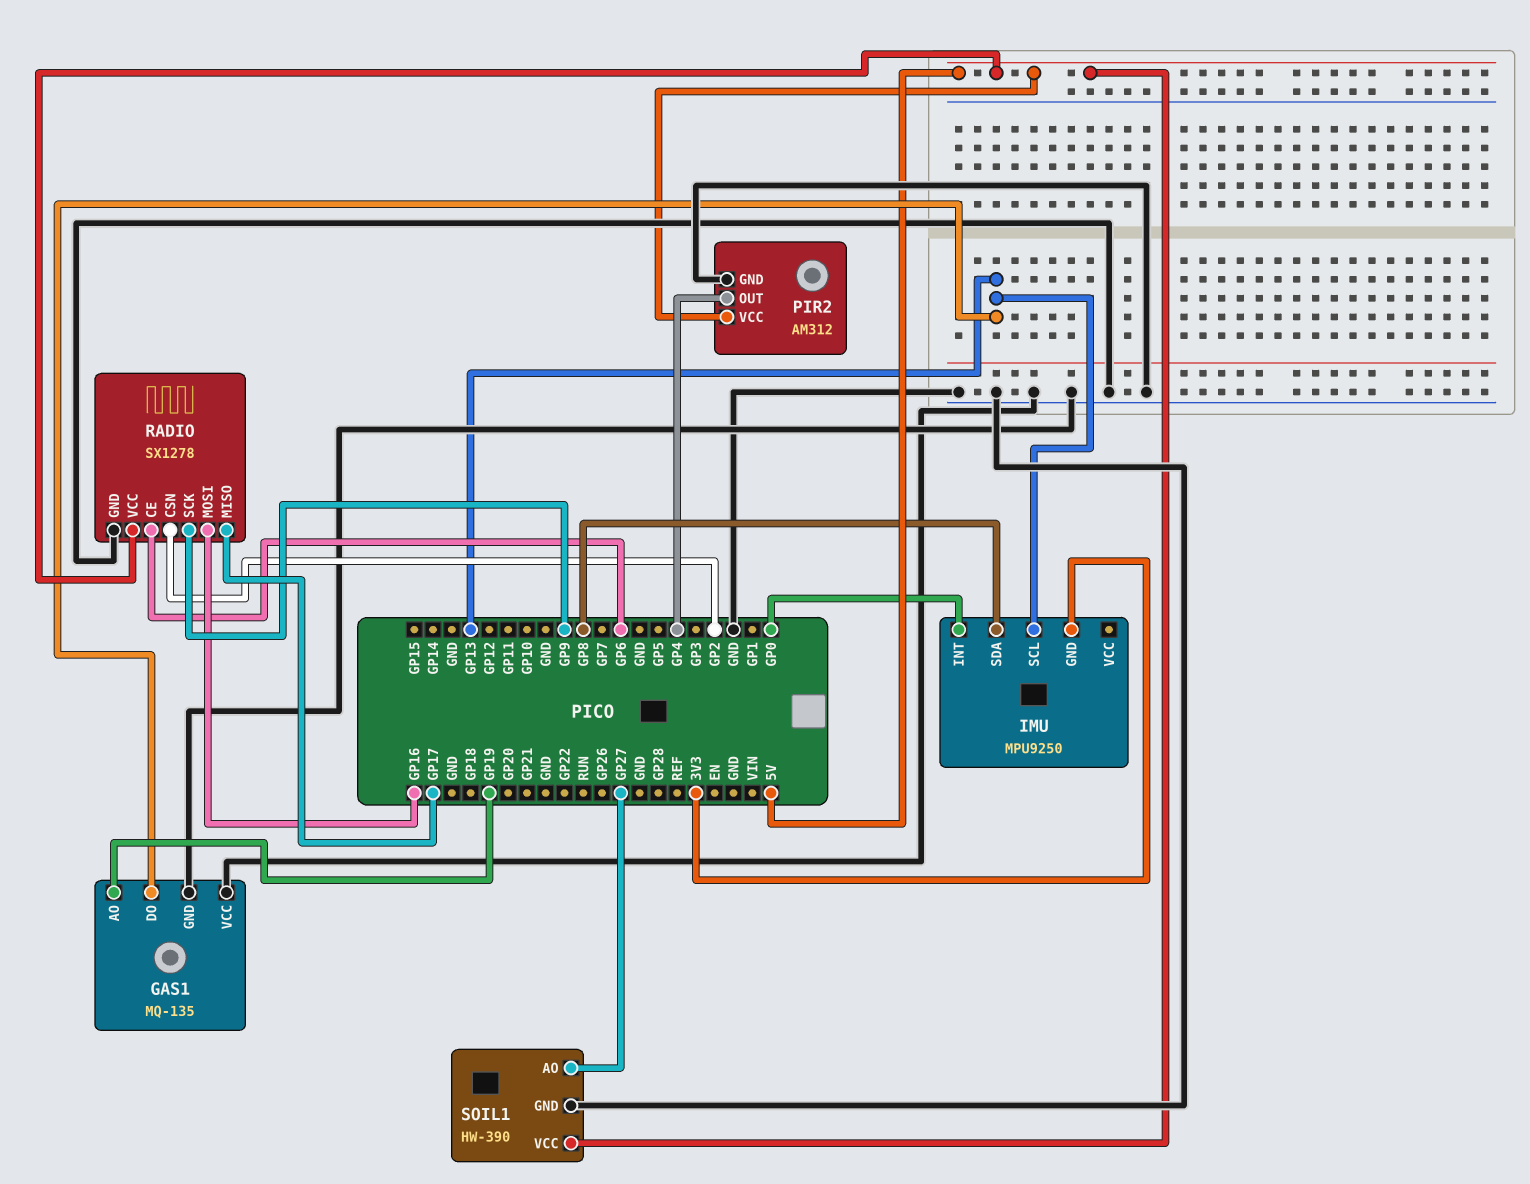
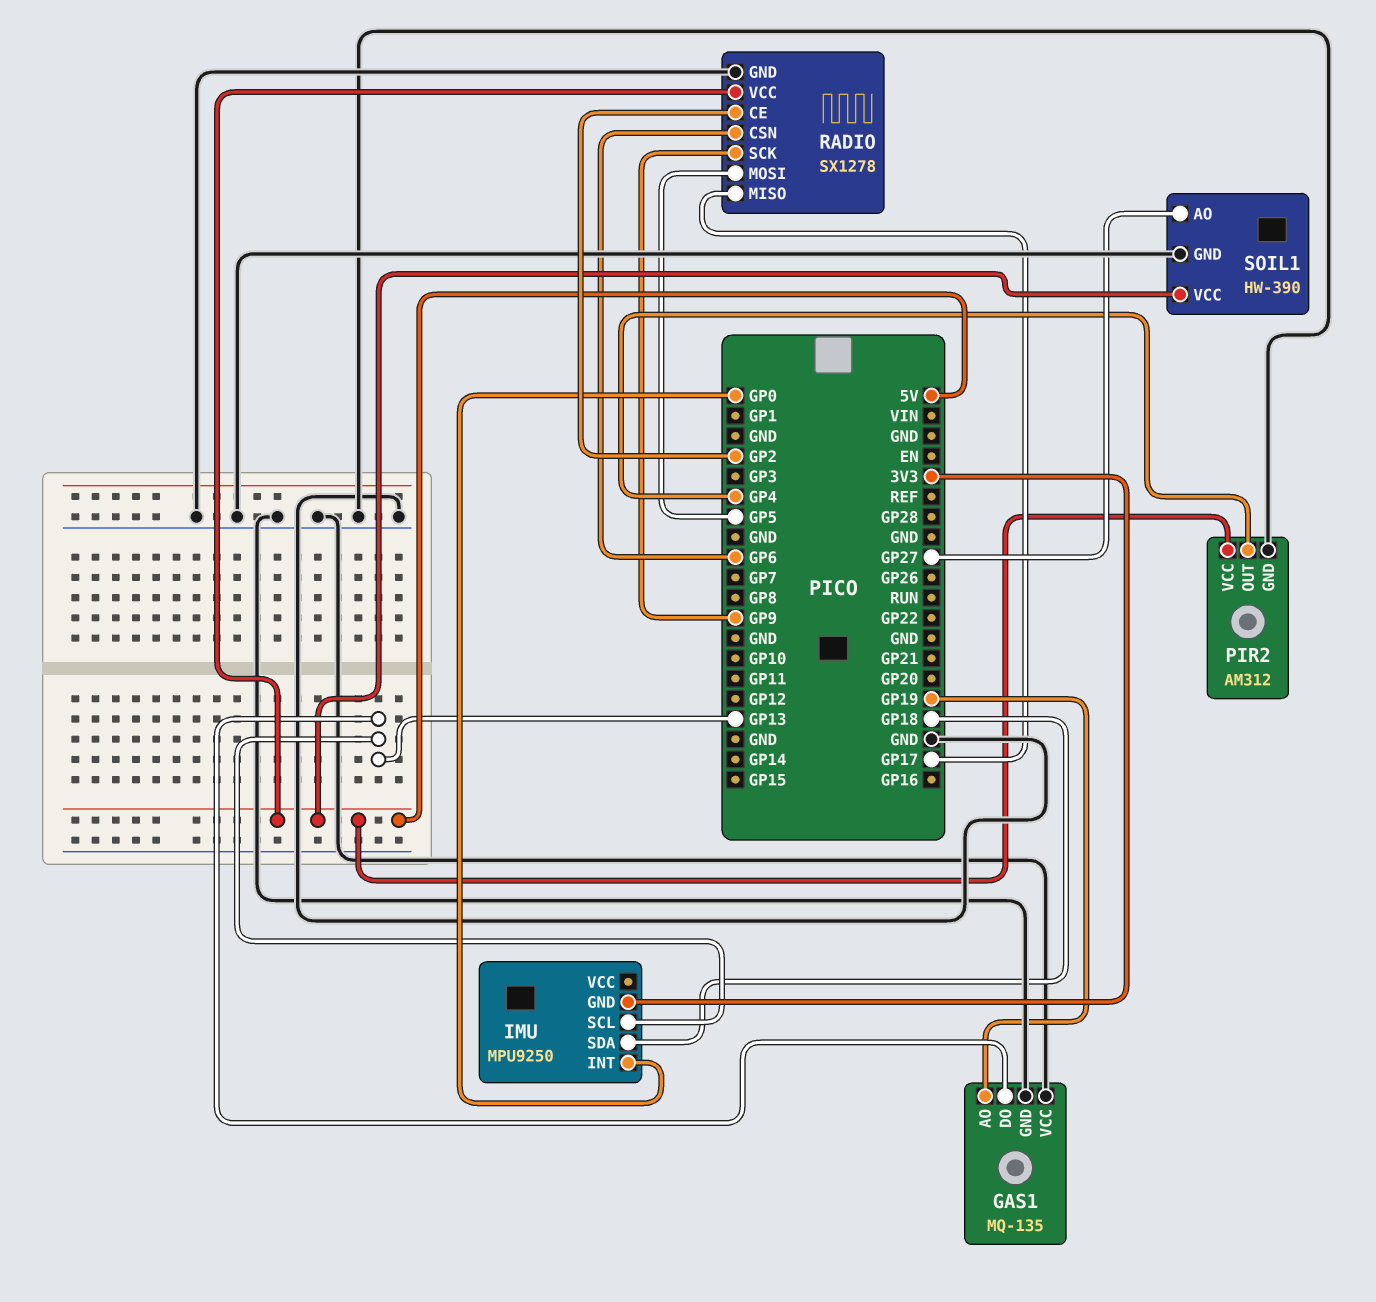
IMU pin SDA: GP8 -> GP18
RADIO pin CE: GP6 -> GP2
RADIO pin CSN: GP2 -> GP6
RADIO pin MOSI: GP16 -> GP5

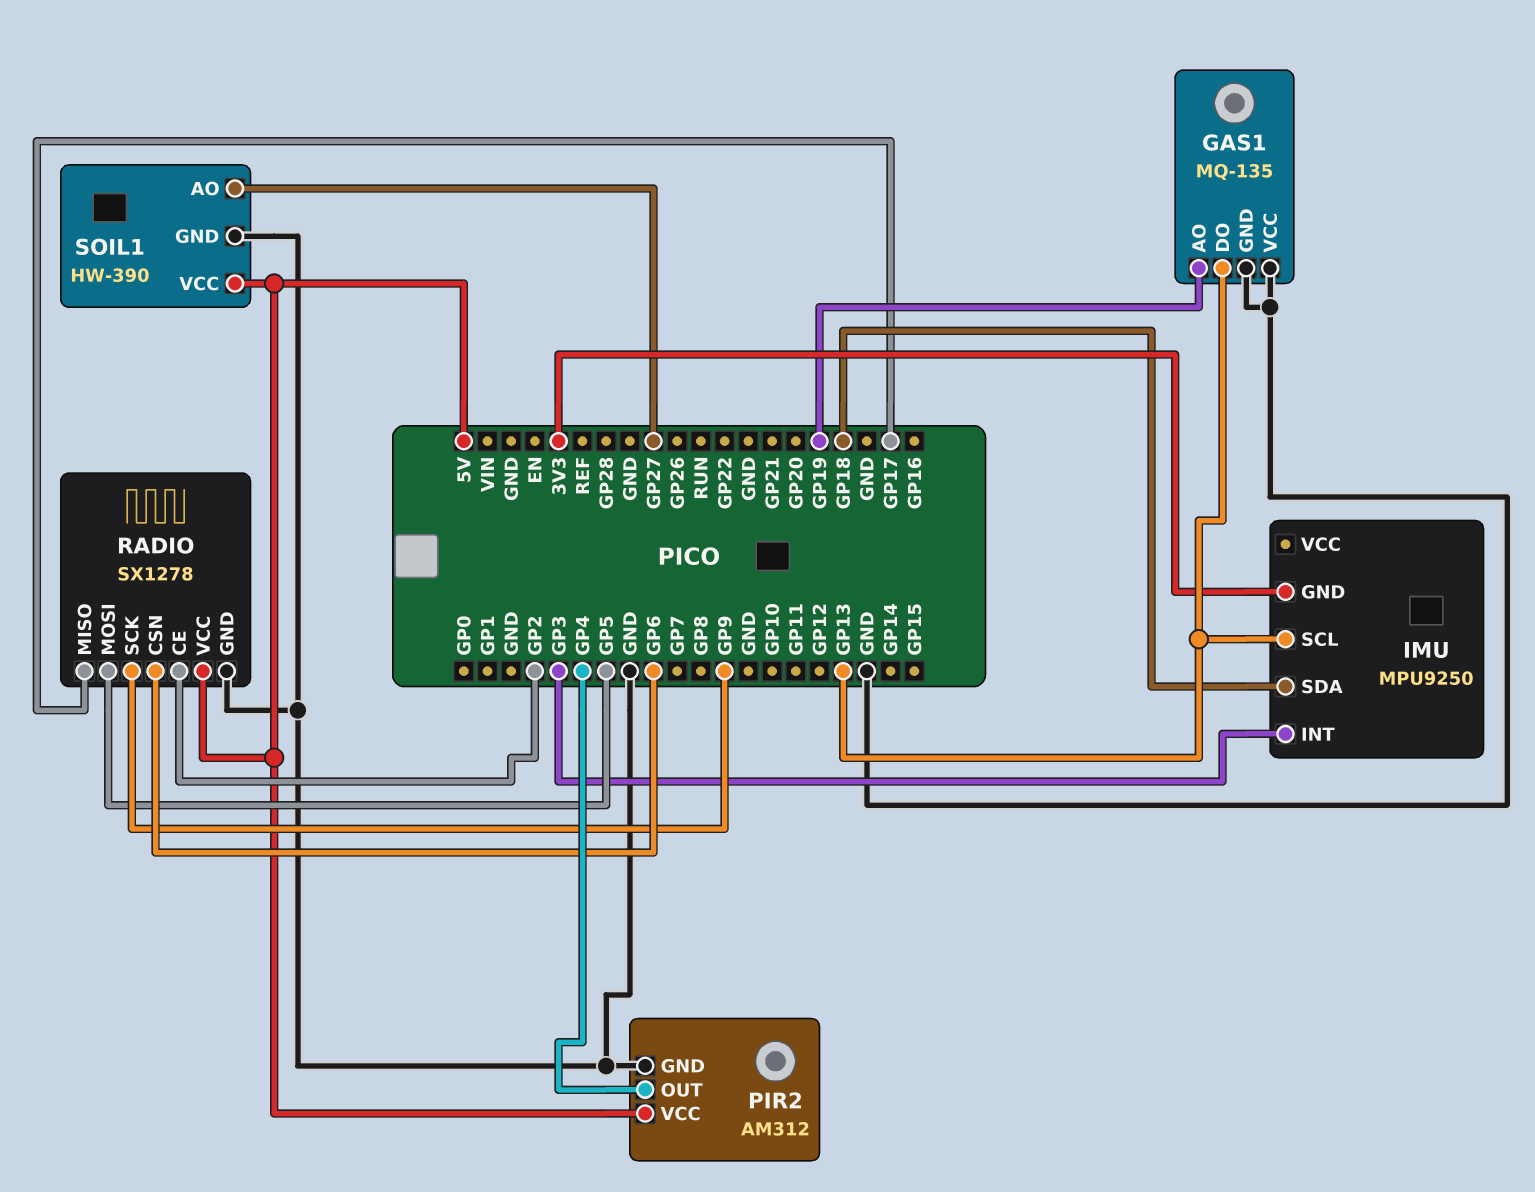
IMU pin INT: GP0 -> GP3

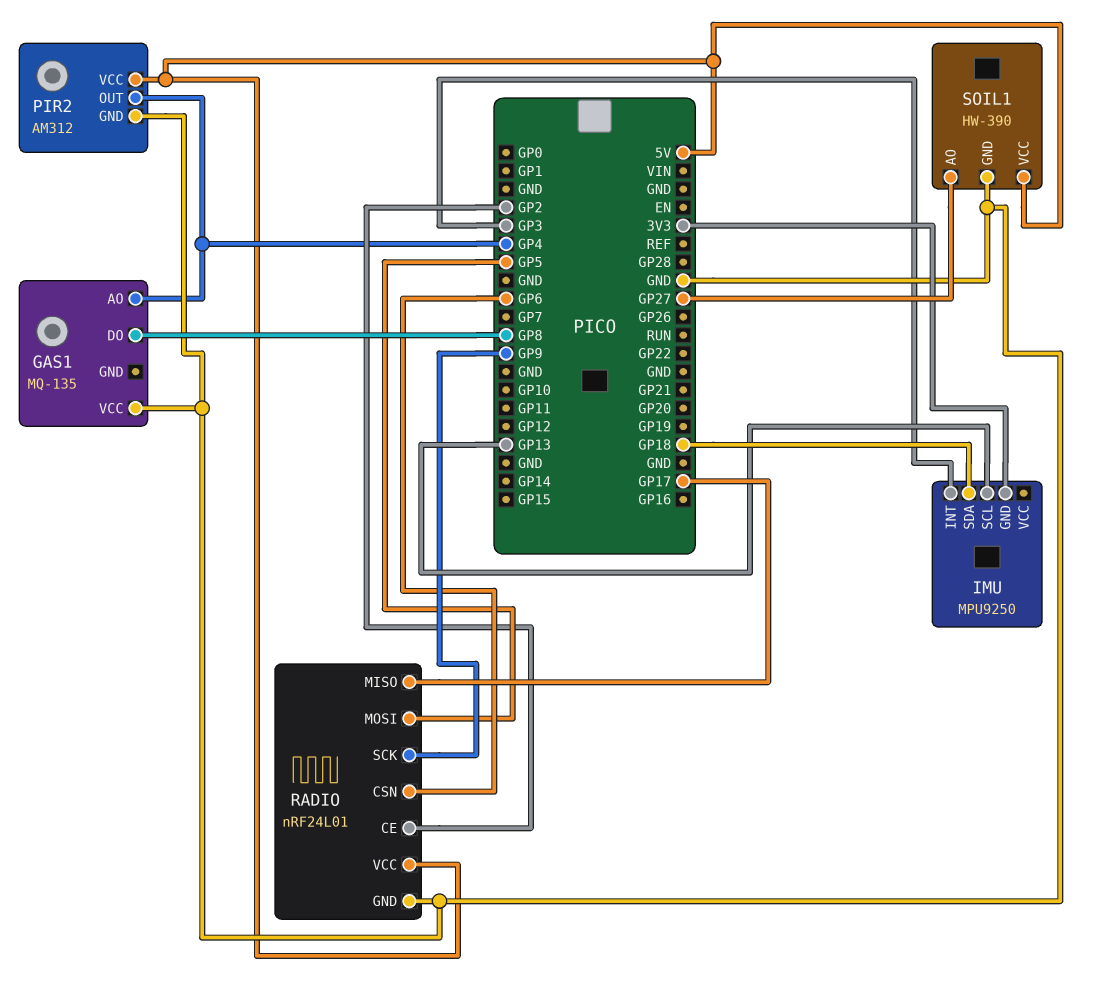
GAS1 pin AO: GP19 -> GP4
GAS1 pin DO: GP13 -> GP8
GAS1 pin GND: GND -> none
RADIO: SX1278 -> nRF24L01

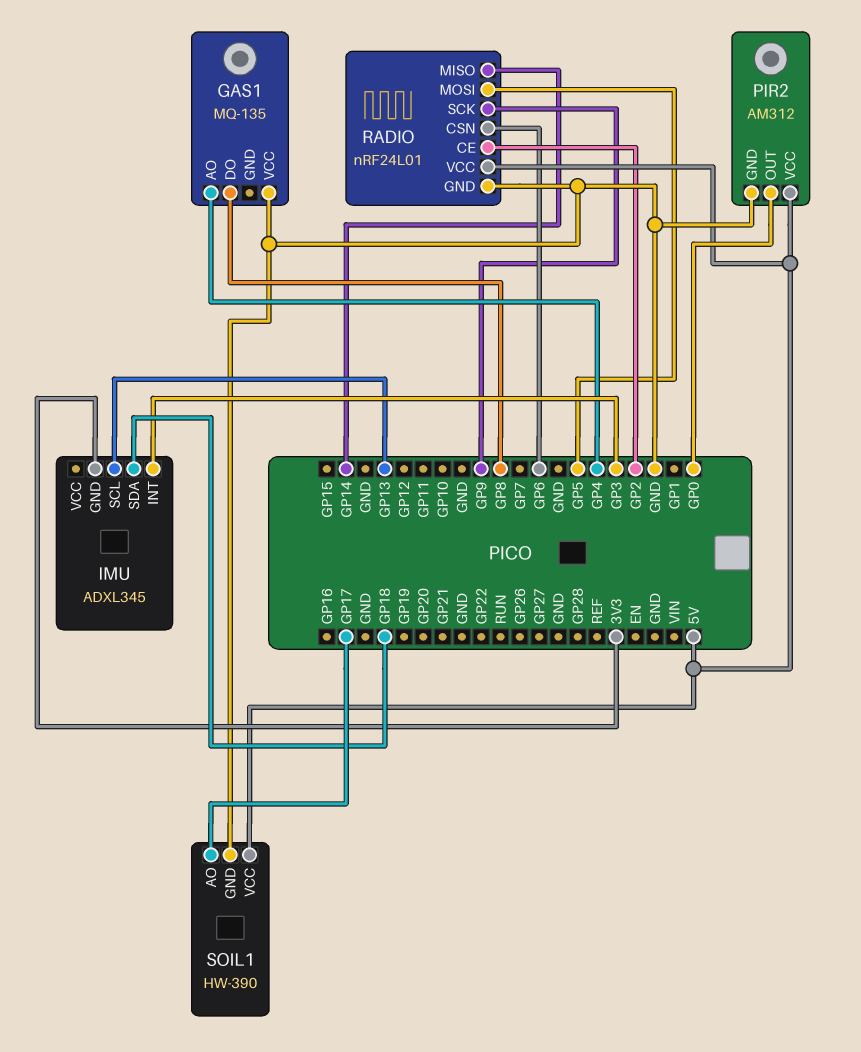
IMU: MPU9250 -> ADXL345
PIR2 pin OUT: GP4 -> GP0
RADIO pin MISO: GP17 -> GP14
SOIL1 pin AO: GP27 -> GP17

